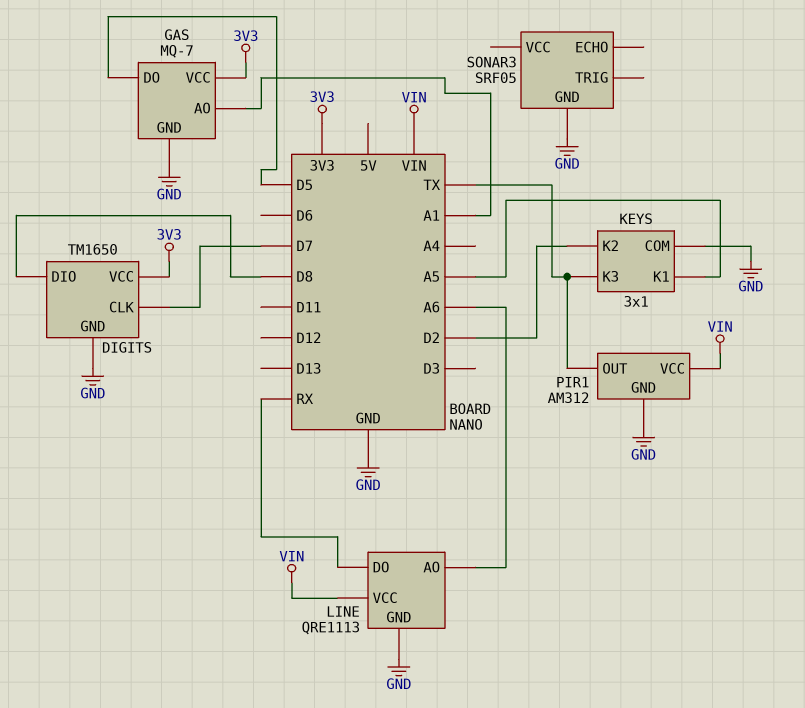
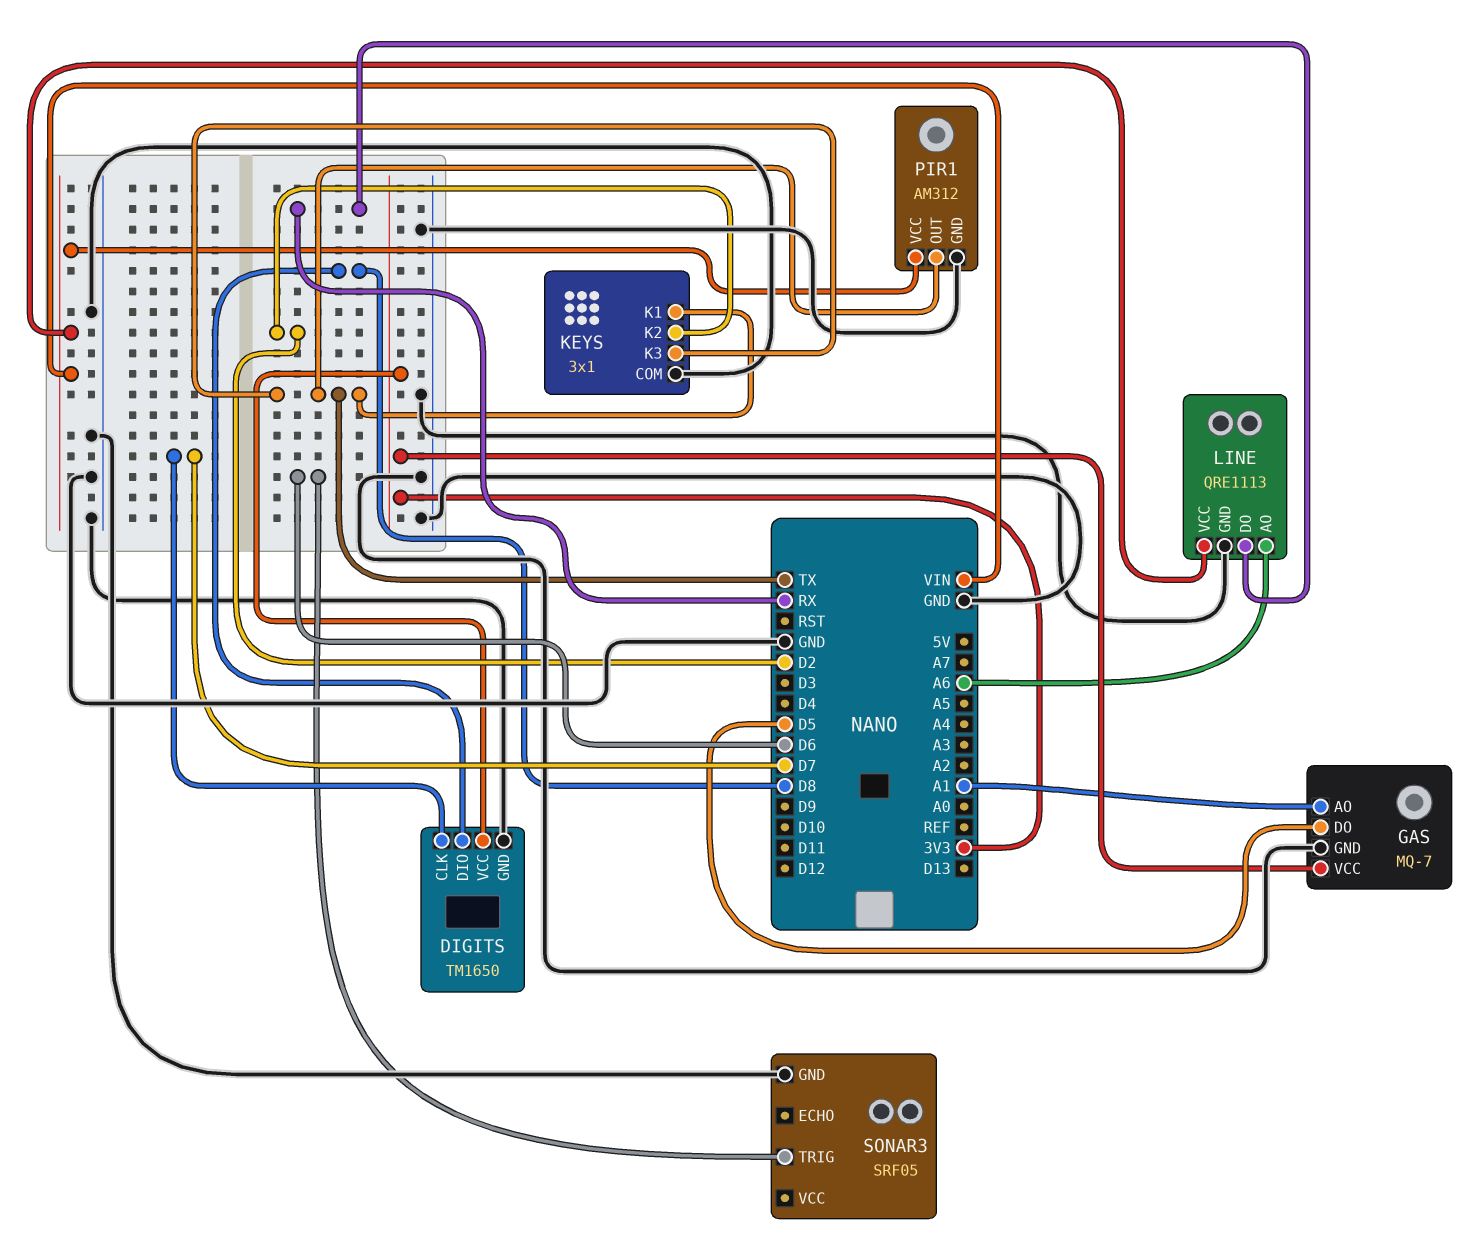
KEYS pin K1: A5 -> TX
SONAR3 pin TRIG: none -> D6

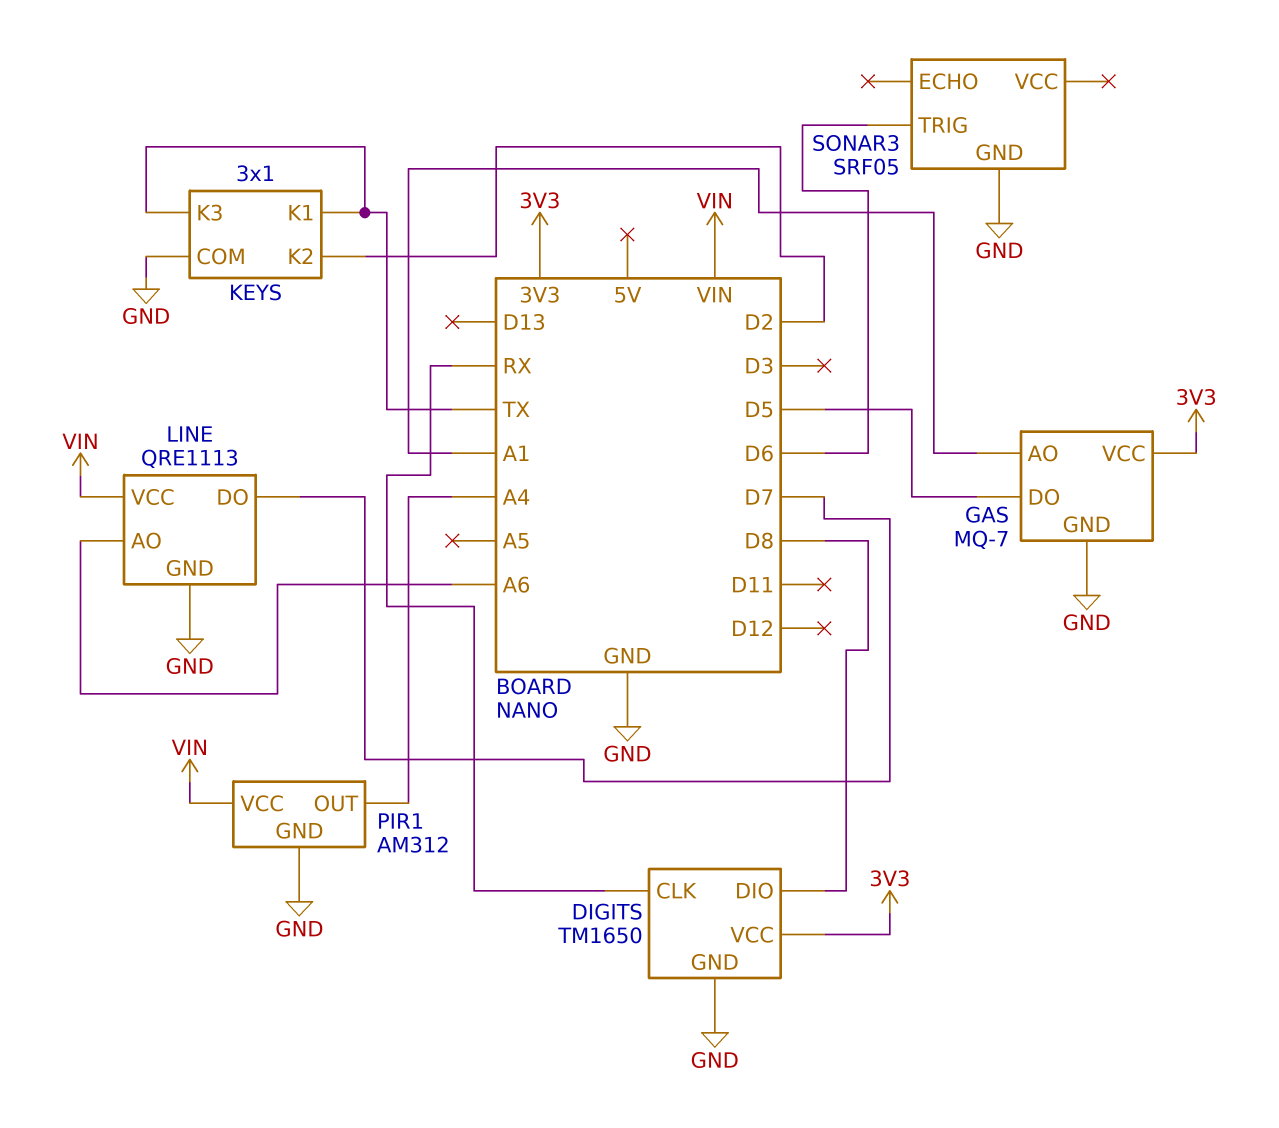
DIGITS pin CLK: D7 -> RX
LINE pin DO: RX -> D7
PIR1 pin OUT: TX -> A4

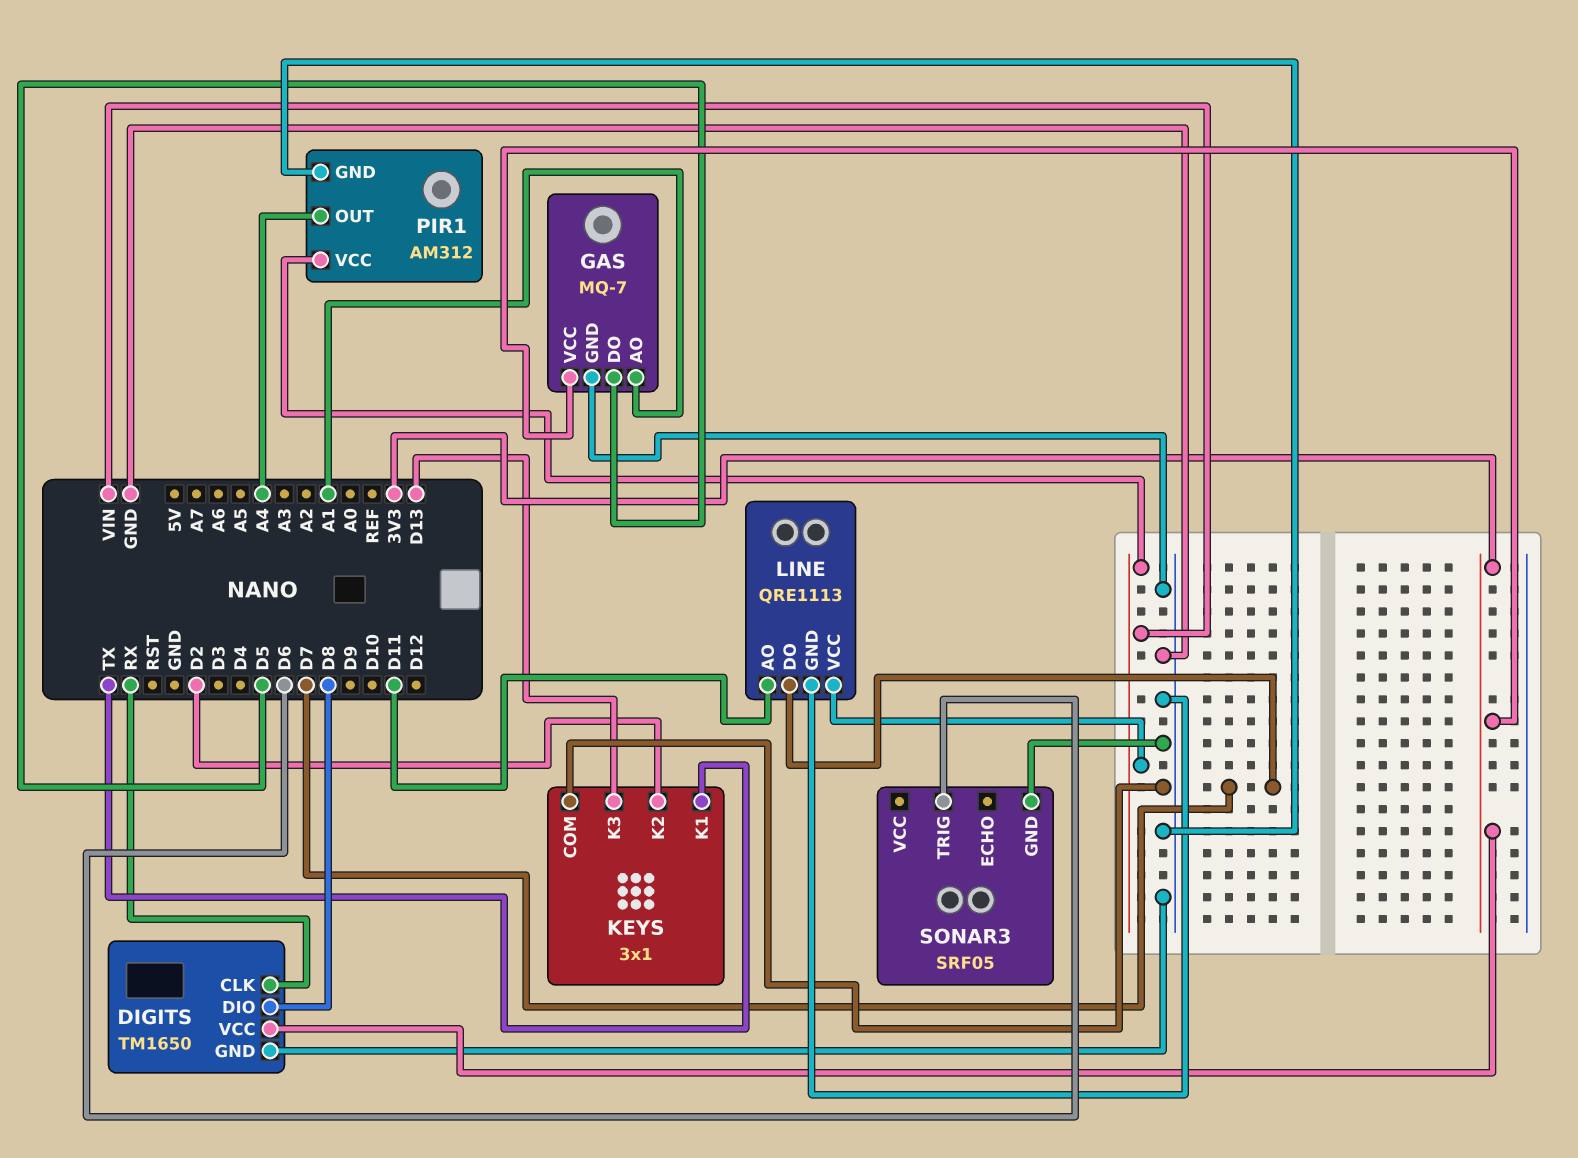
KEYS pin K3: TX -> D13
LINE pin AO: A6 -> D11

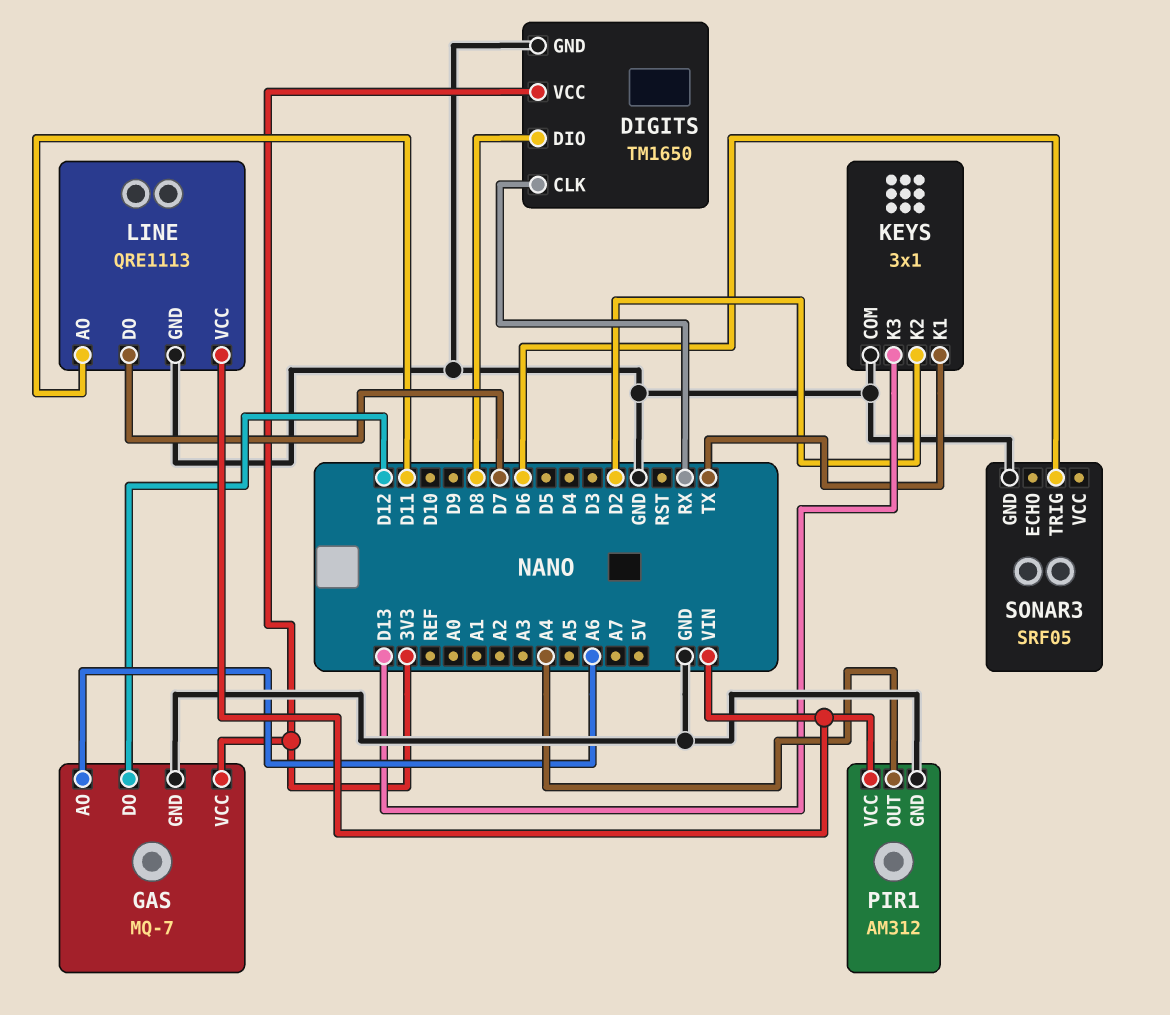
GAS pin AO: A1 -> A6
GAS pin DO: D5 -> D12

